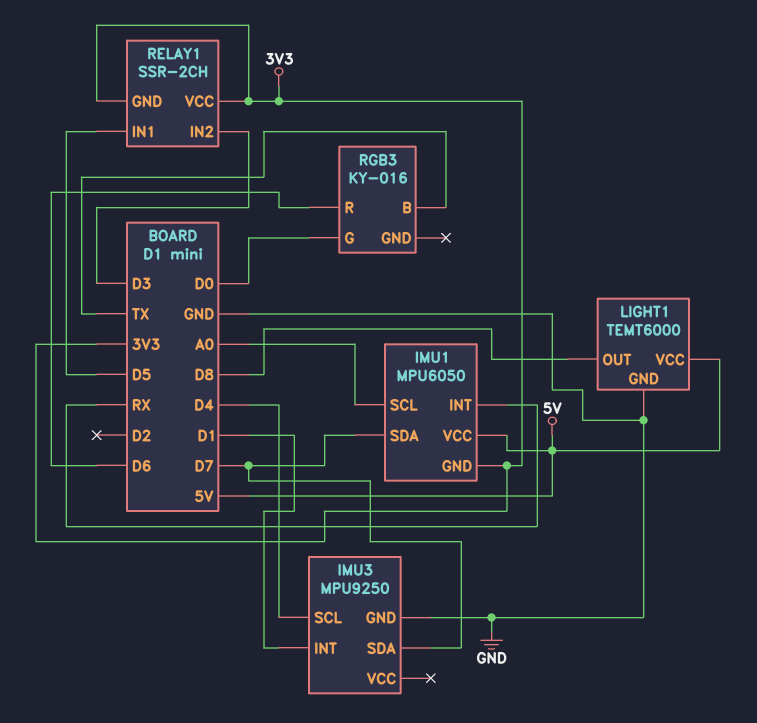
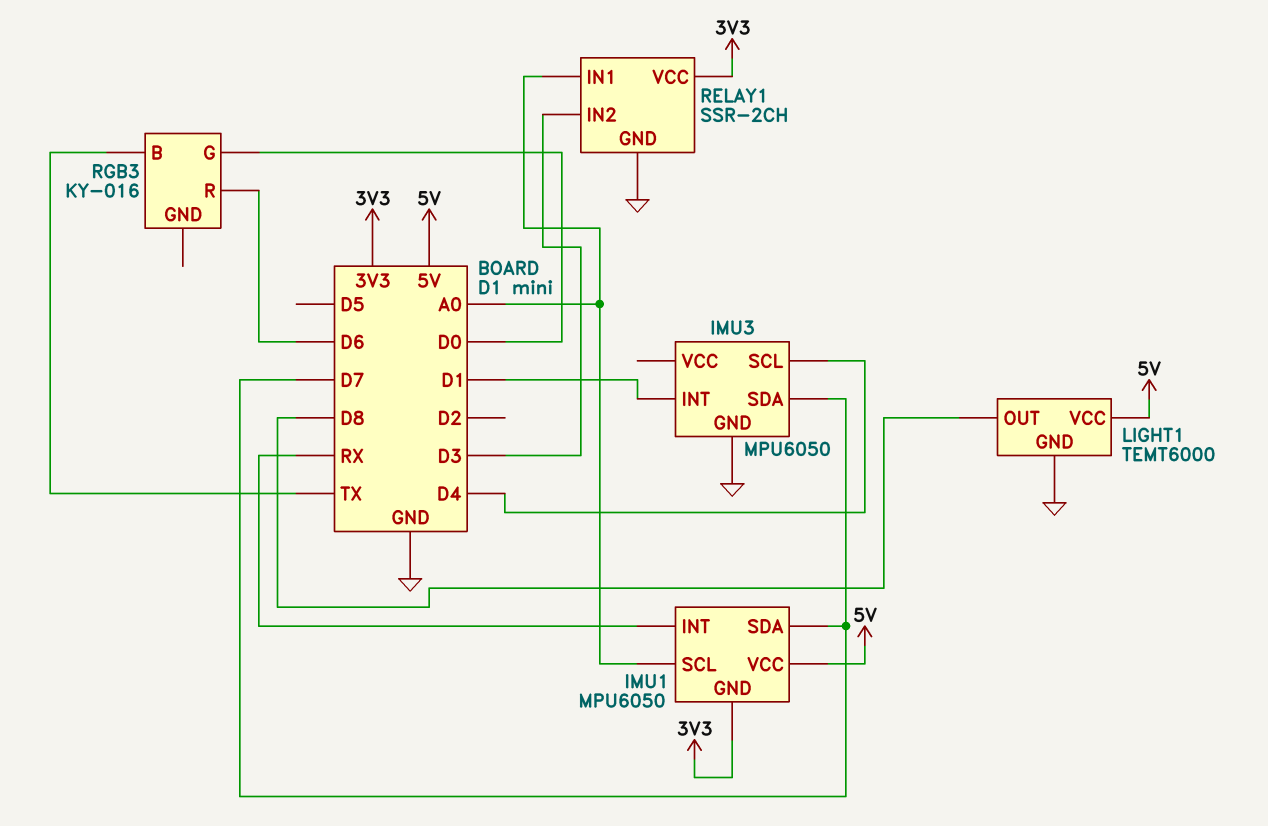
IMU3: MPU9250 -> MPU6050
RELAY1 pin GND: 3V3 -> GND
RELAY1 pin IN1: D5 -> A0

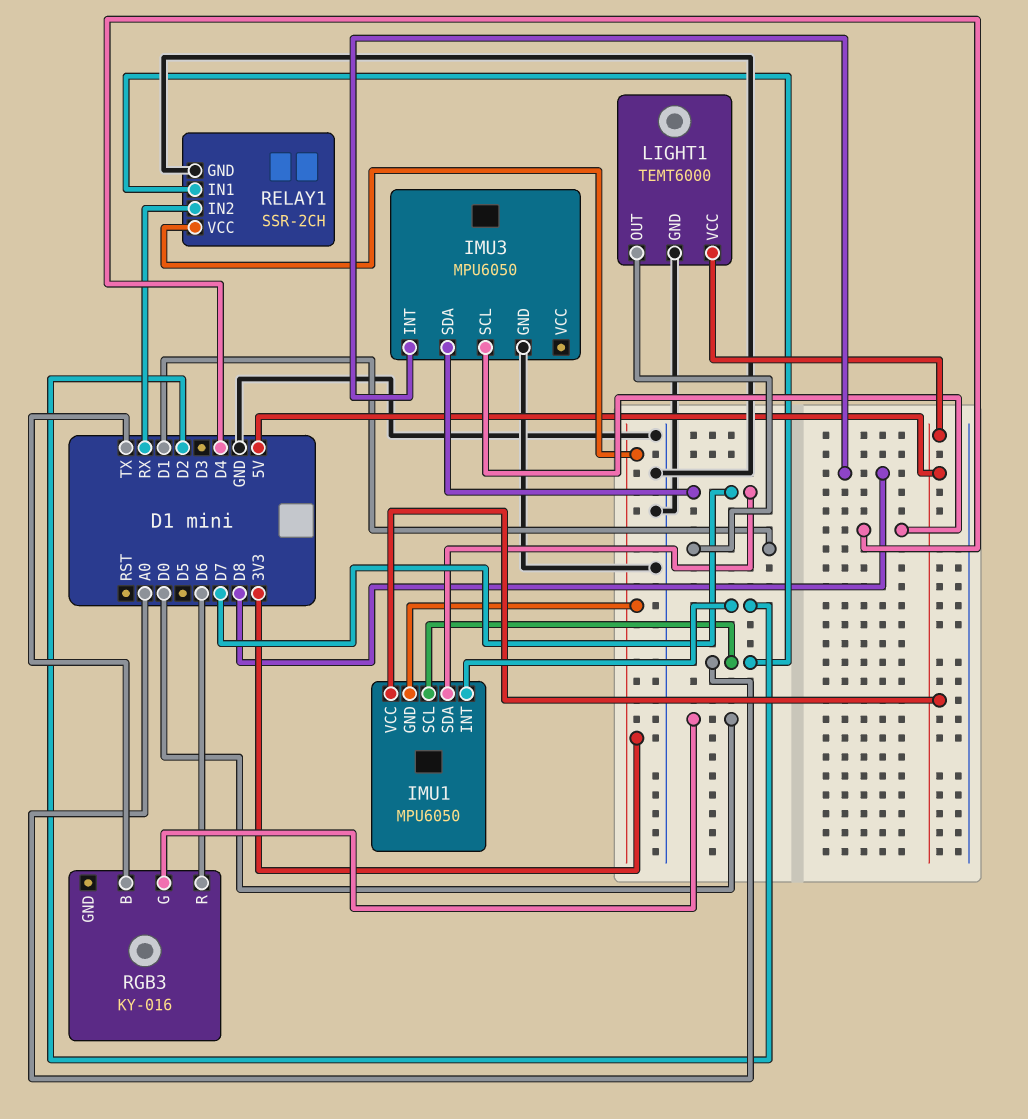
IMU1 pin INT: RX -> D2
IMU3 pin INT: D1 -> D8
LIGHT1 pin OUT: D8 -> D1
RELAY1 pin IN2: D3 -> RX

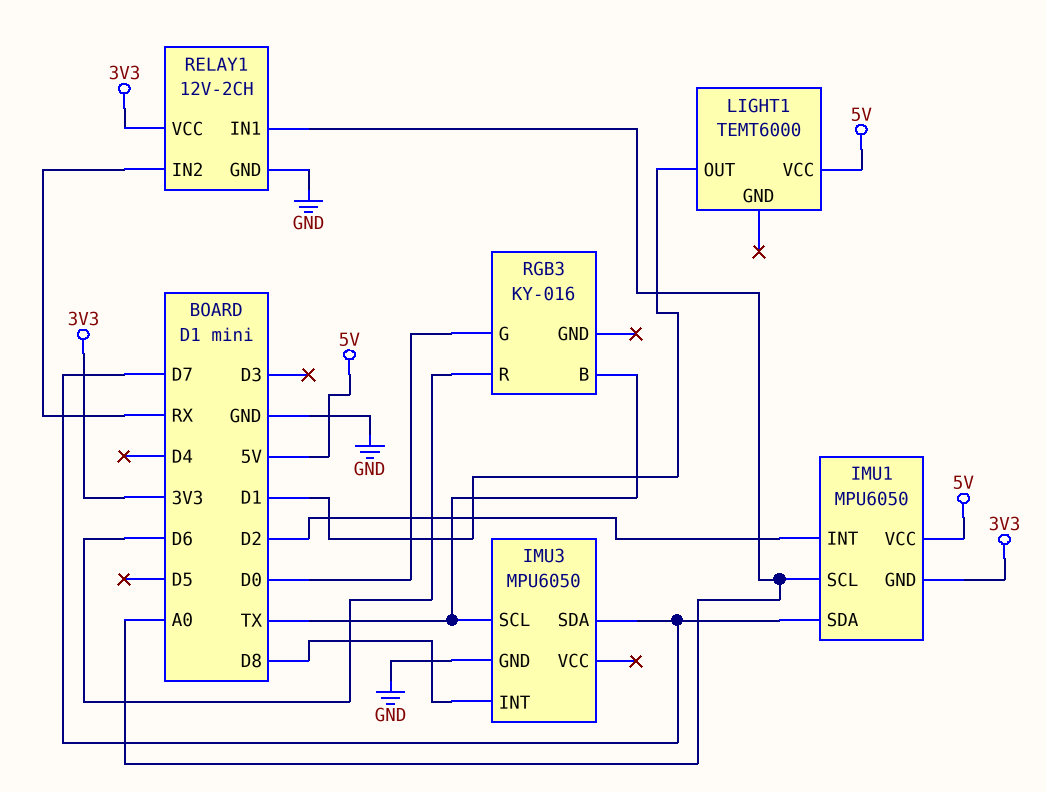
IMU3 pin SCL: D4 -> TX
LIGHT1 pin GND: GND -> none
RELAY1: SSR-2CH -> 12V-2CH

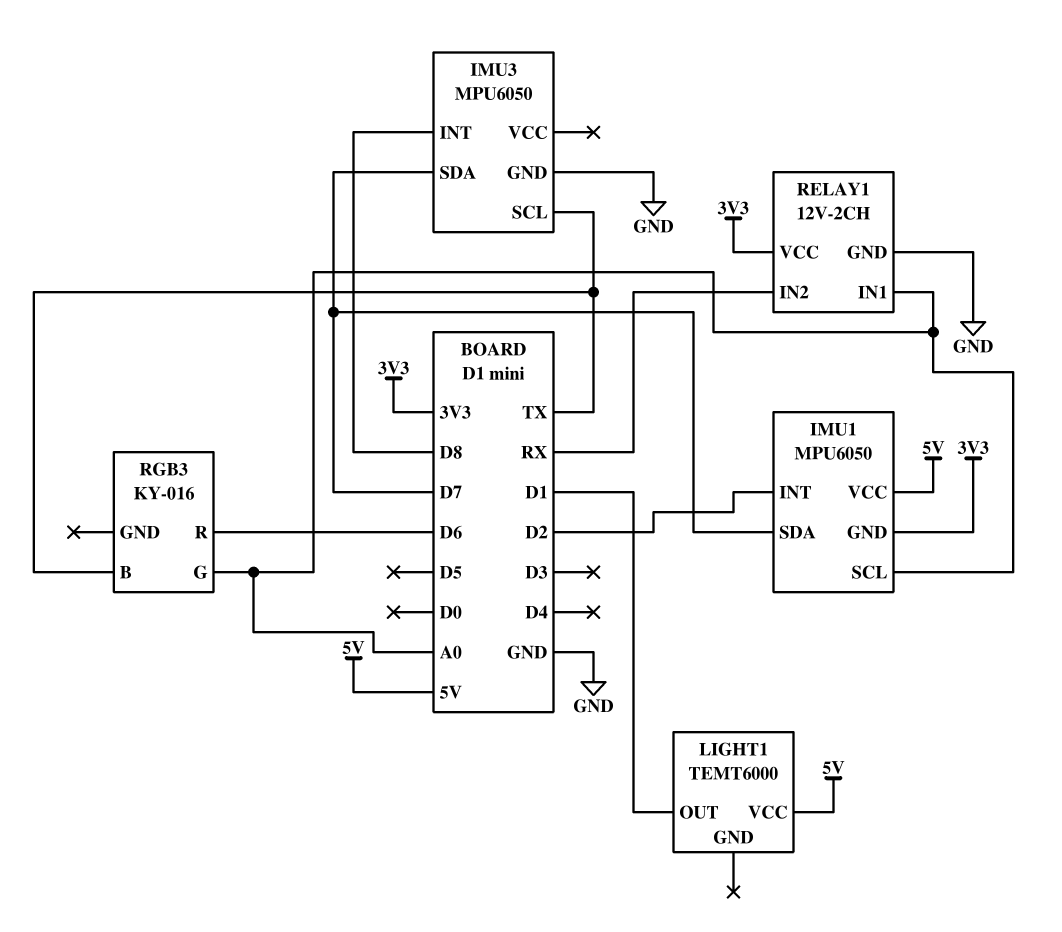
RGB3 pin G: D0 -> A0

